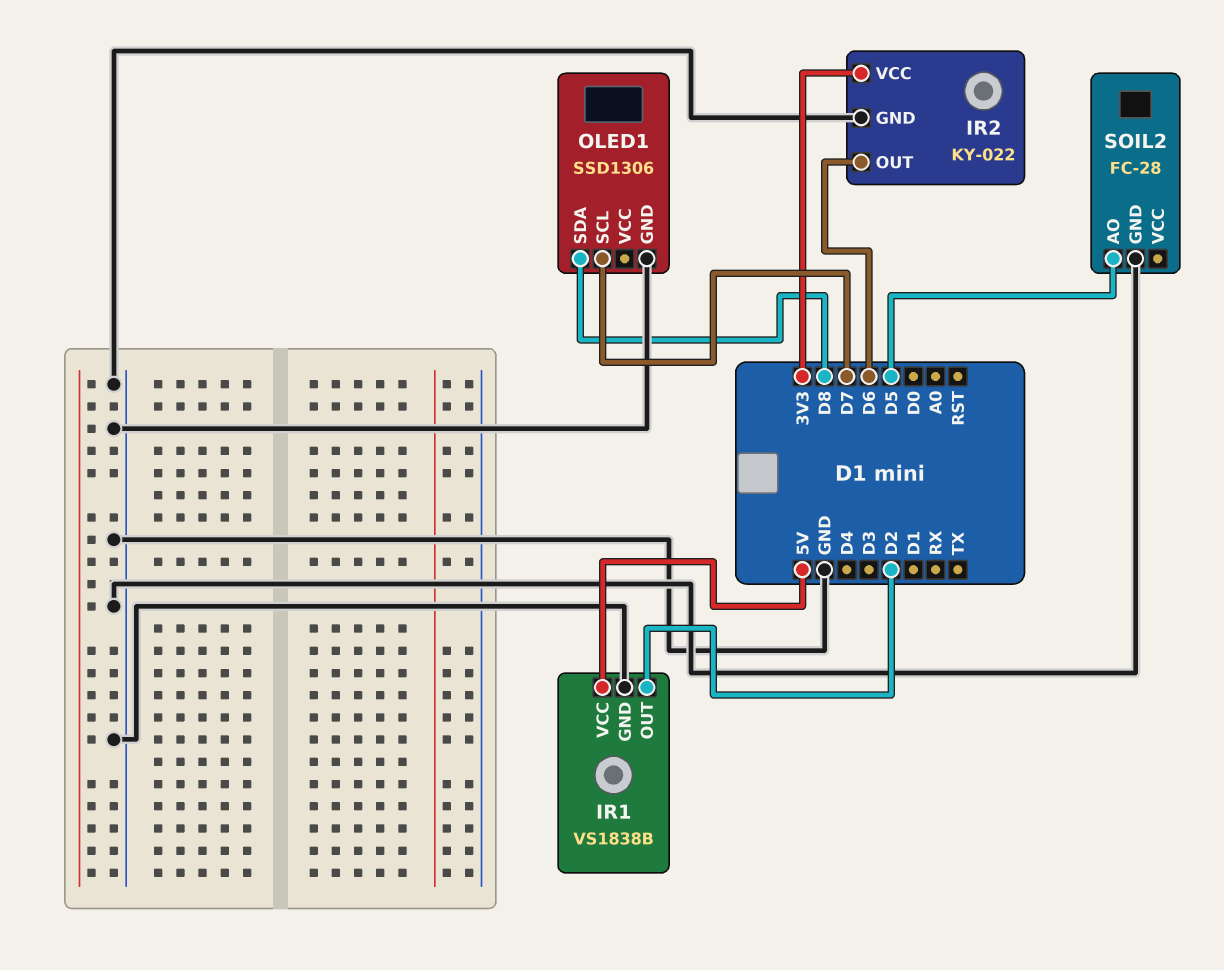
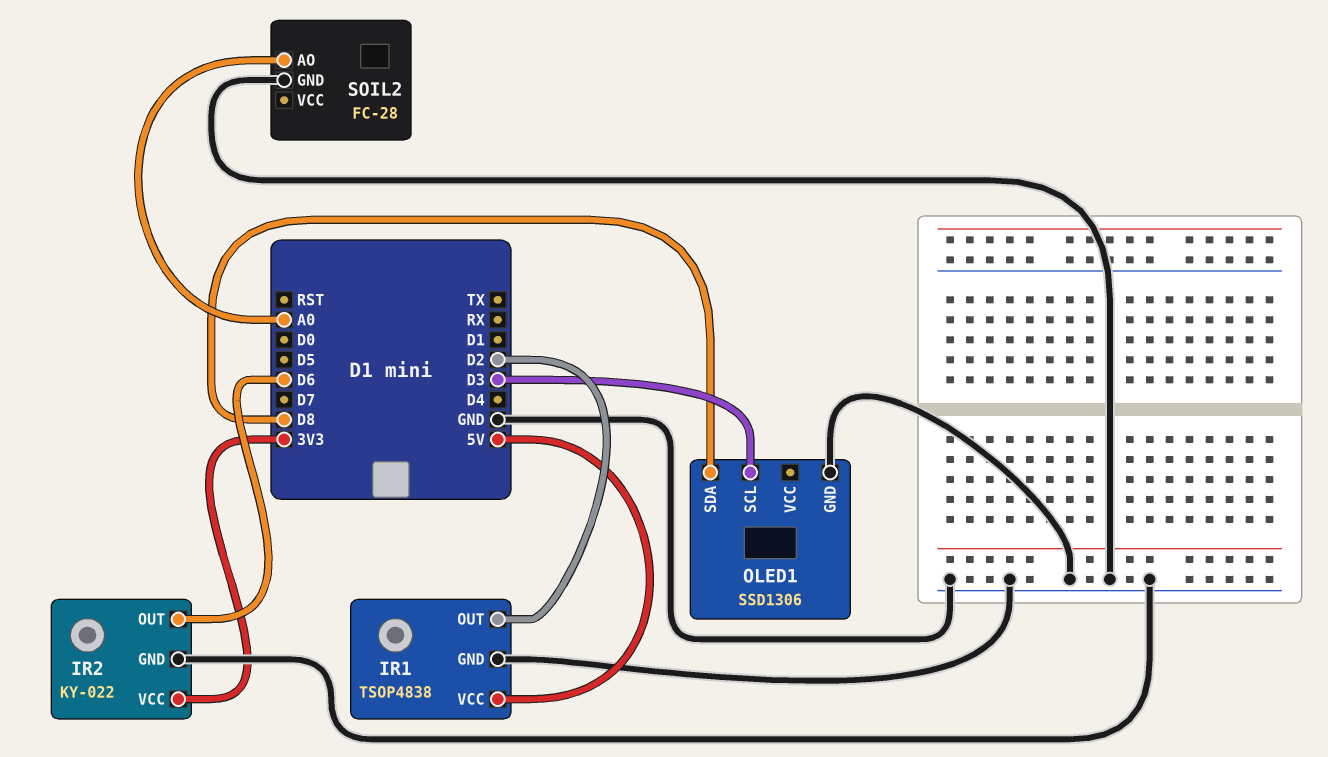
IR1: VS1838B -> TSOP4838
OLED1 pin SCL: D7 -> D3
SOIL2 pin AO: D5 -> A0

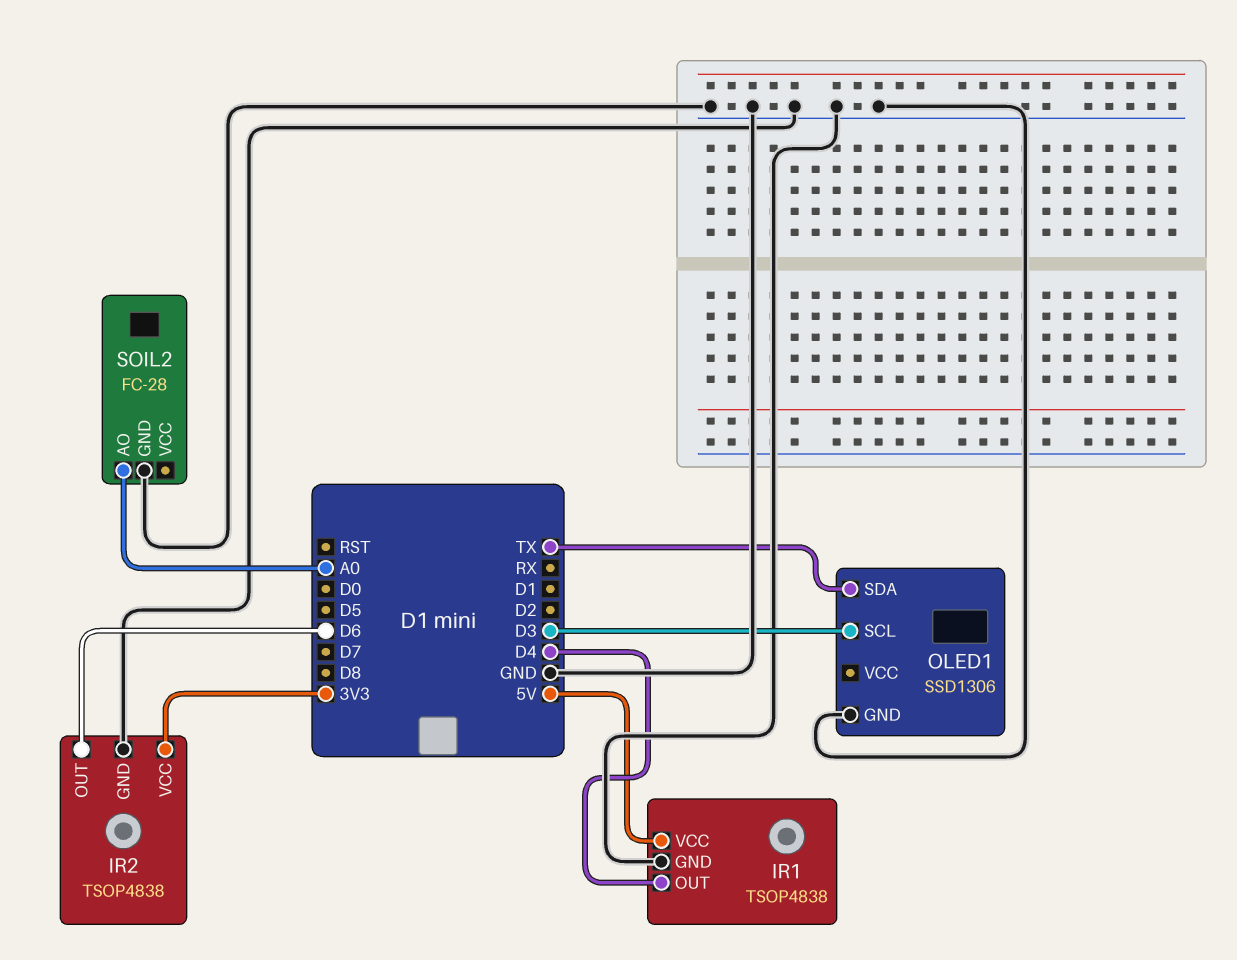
IR1 pin OUT: D2 -> D4
IR2: KY-022 -> TSOP4838
OLED1 pin SDA: D8 -> TX

